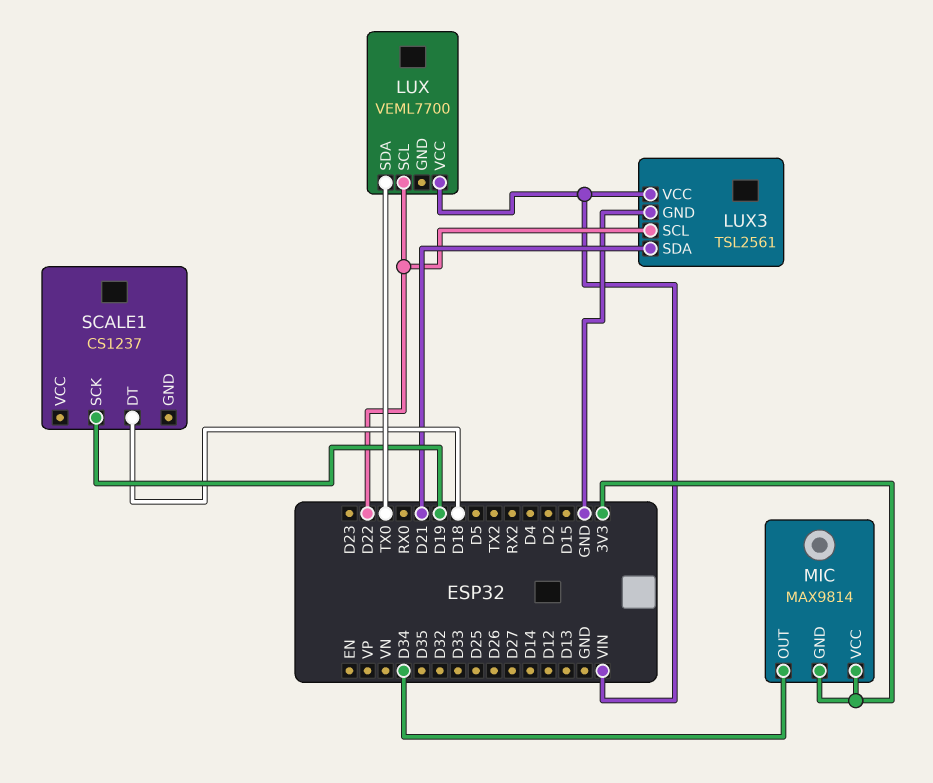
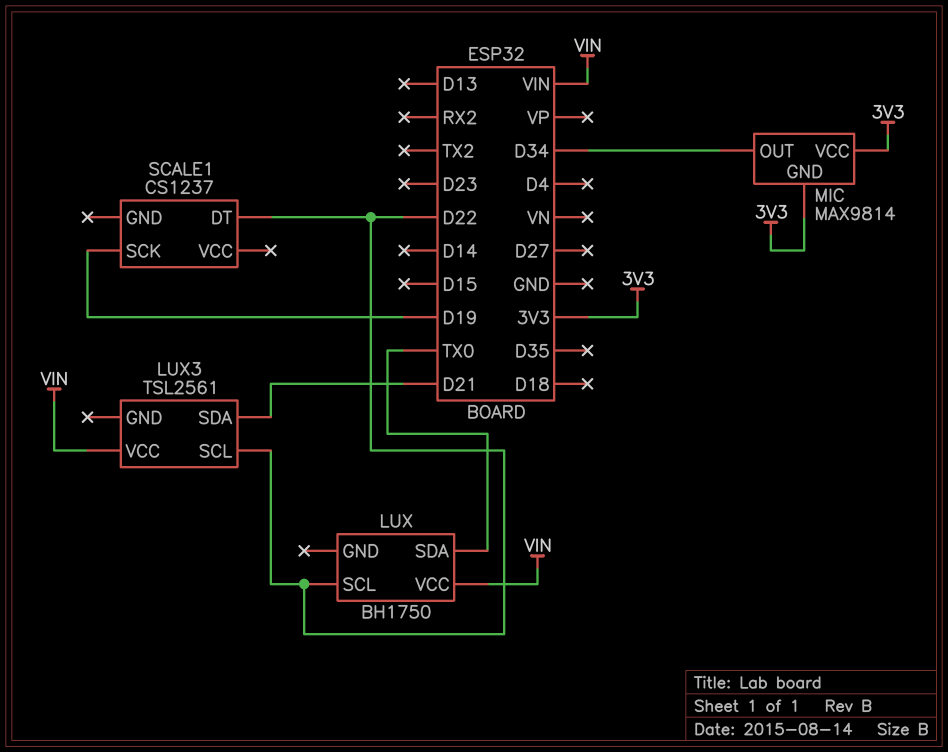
LUX: VEML7700 -> BH1750
LUX3 pin GND: GND -> none
SCALE1 pin DT: D18 -> D22

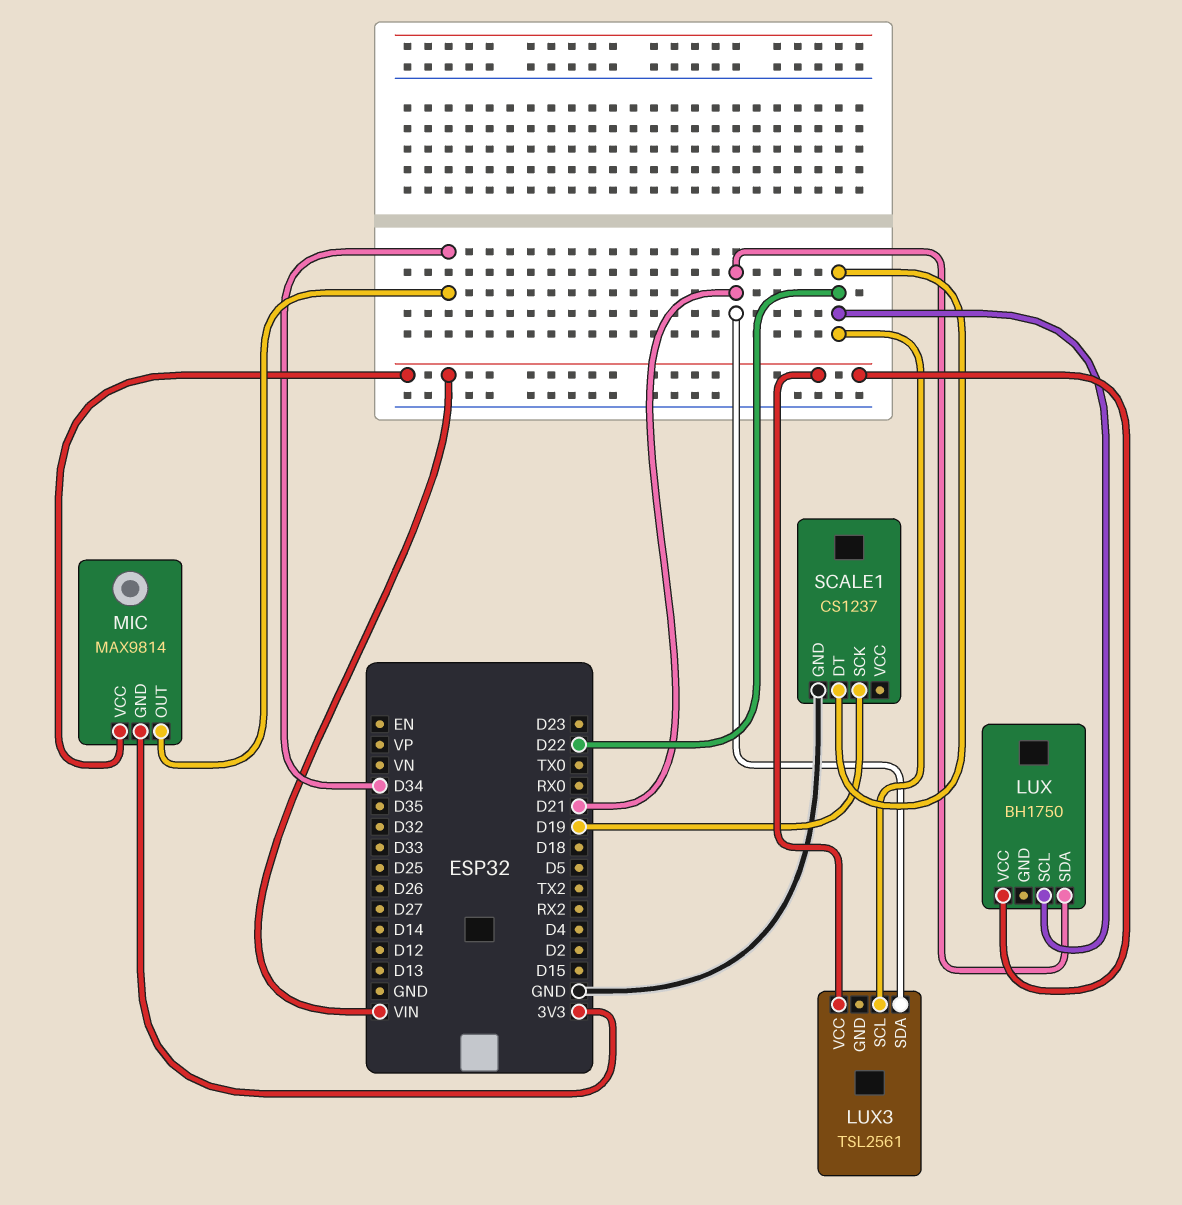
LUX pin SDA: TX0 -> D21
MIC pin VCC: 3V3 -> VIN
SCALE1 pin GND: none -> GND

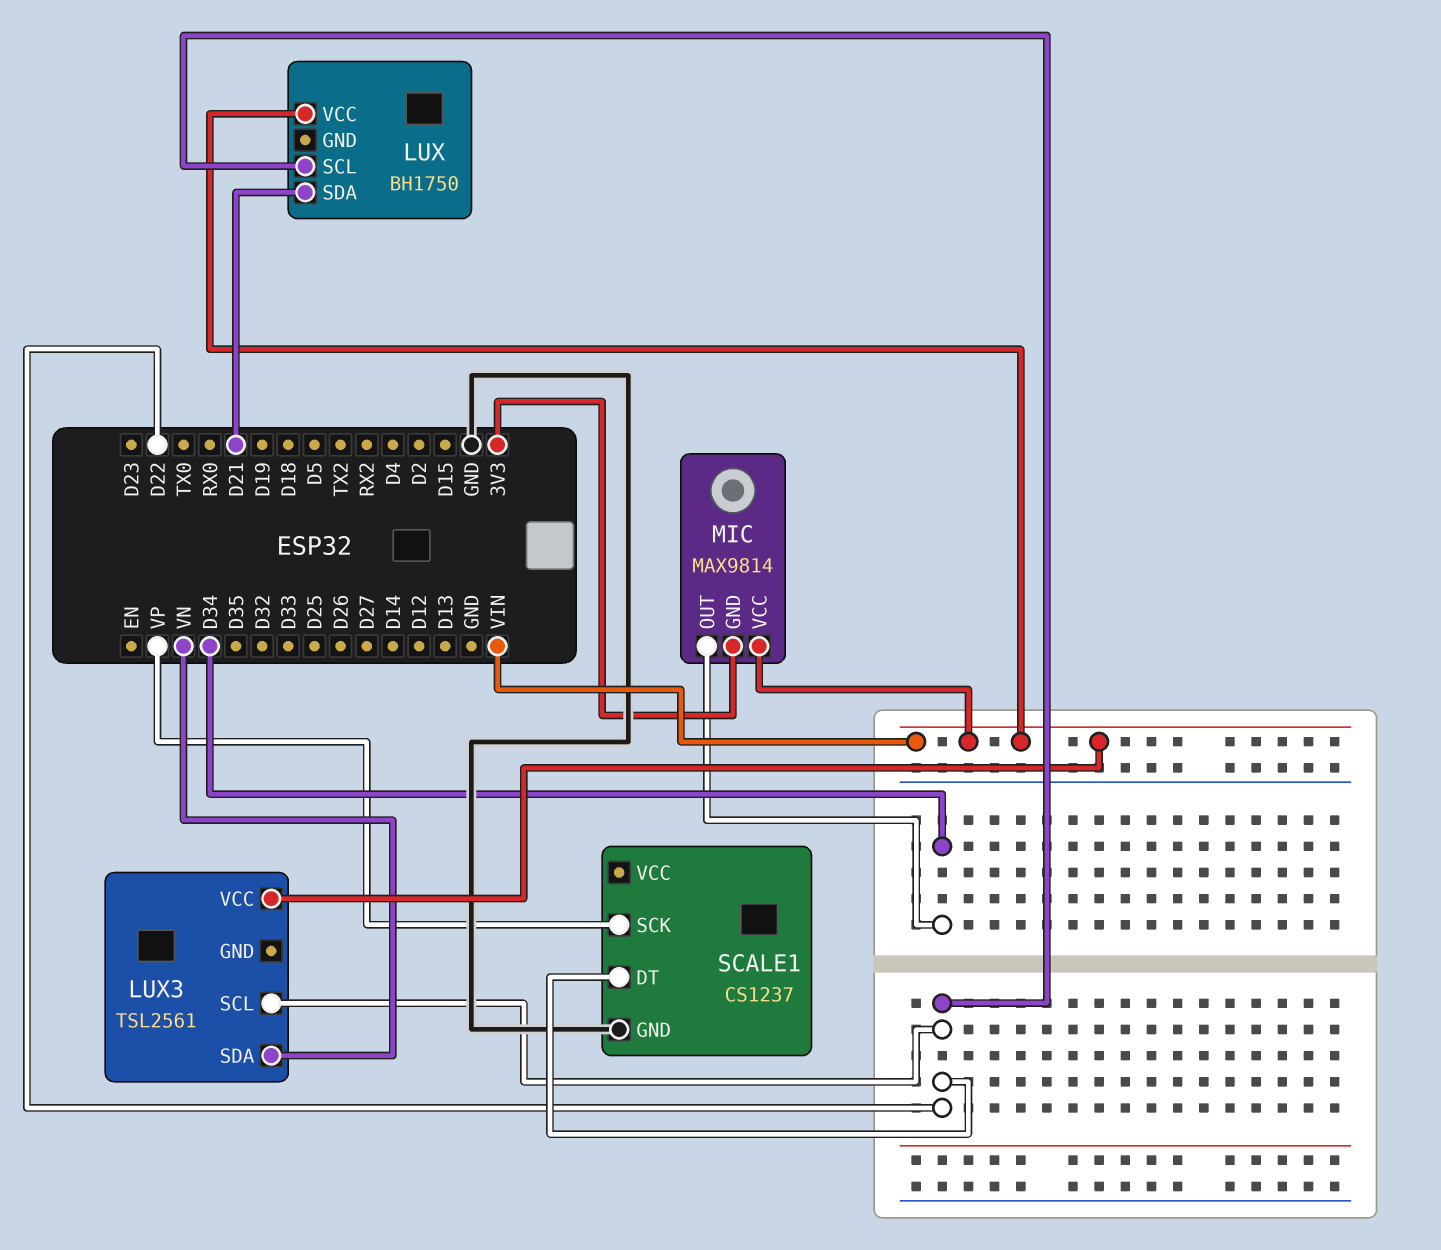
LUX3 pin SDA: D21 -> VN
SCALE1 pin SCK: D19 -> VP

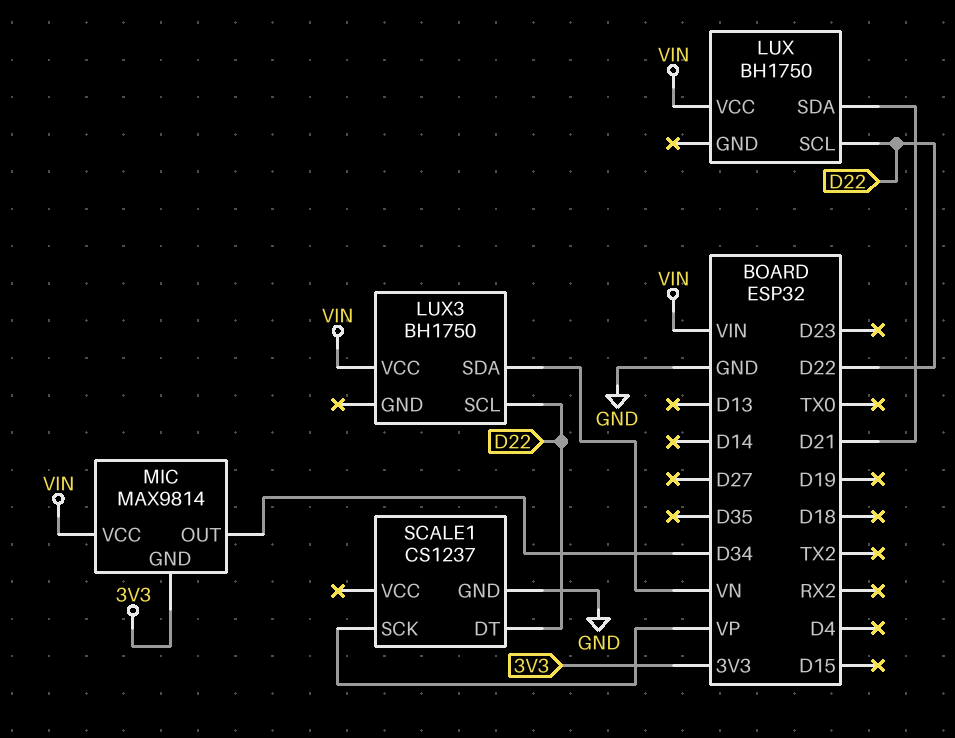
LUX3: TSL2561 -> BH1750

